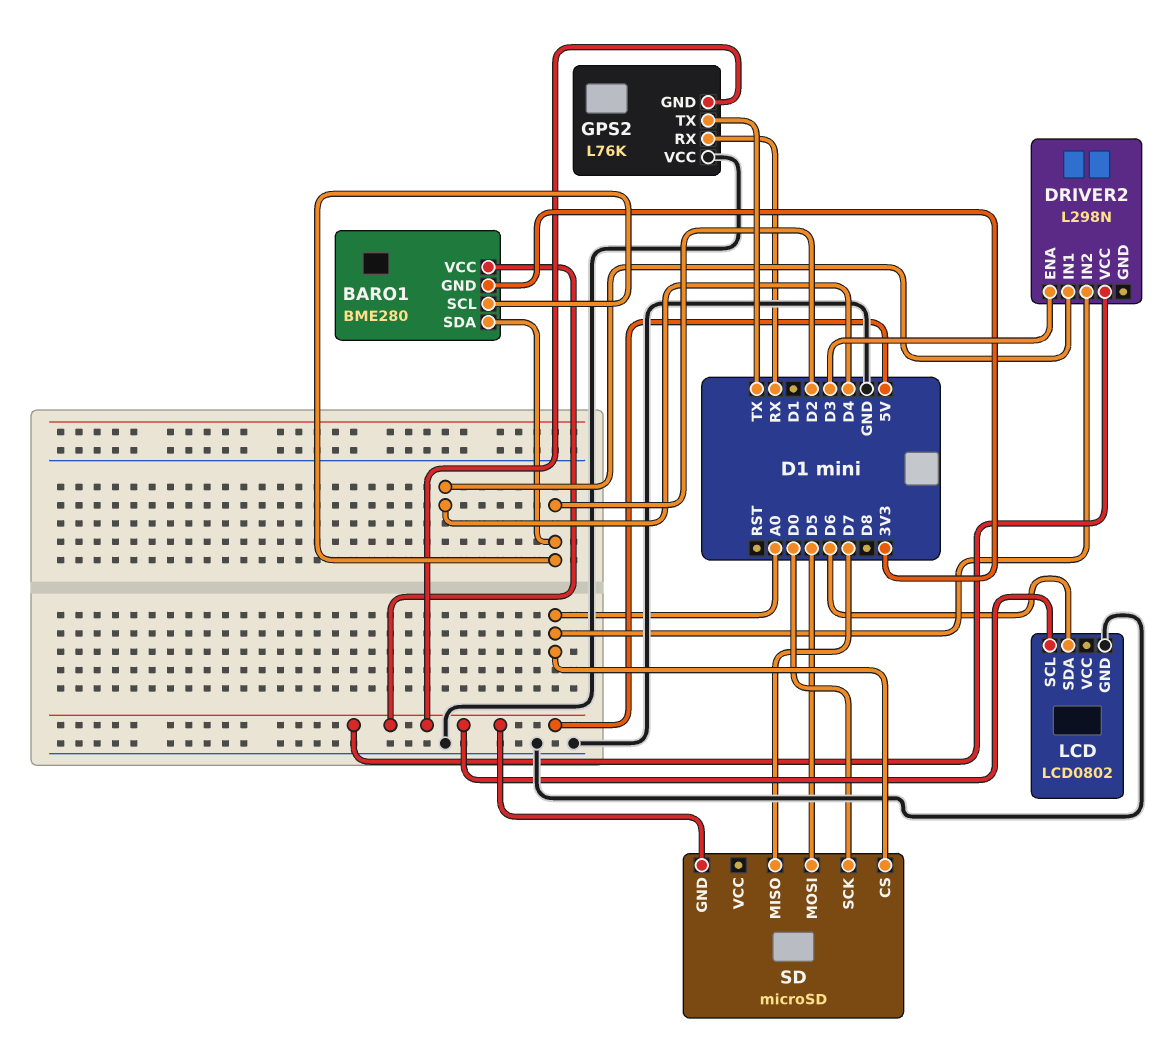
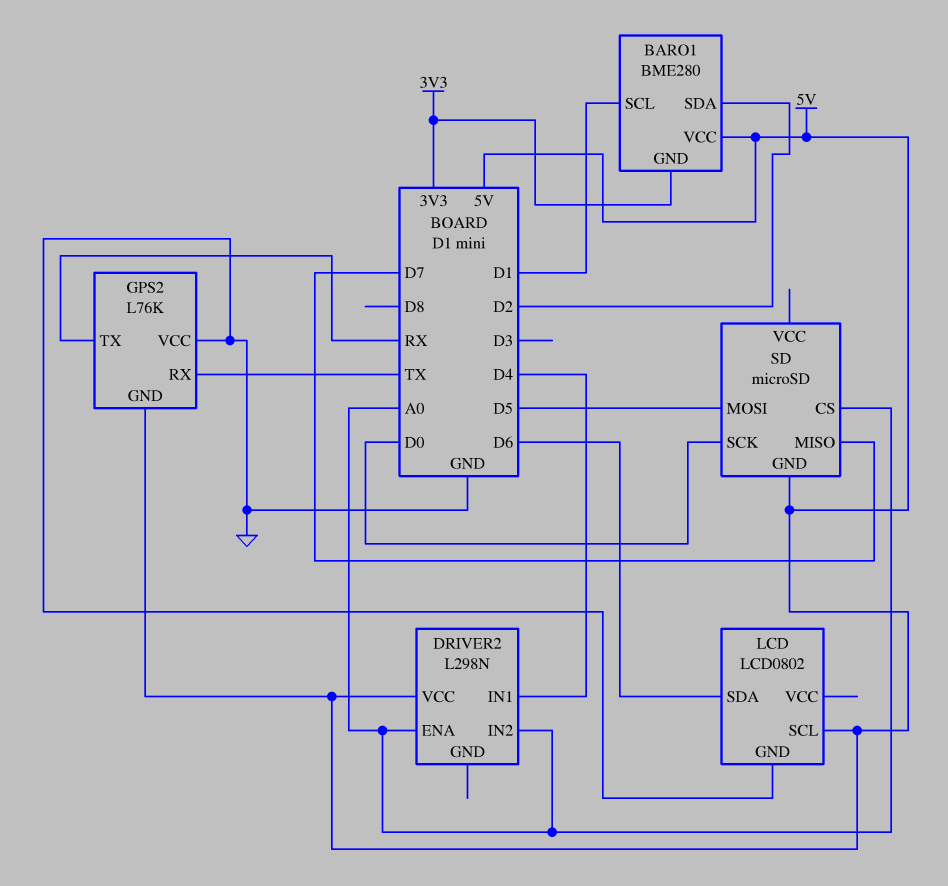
BARO1 pin SCL: D2 -> D1
DRIVER2 pin ENA: D3 -> A0
GPS2 pin RX: RX -> TX
GPS2 pin TX: TX -> RX

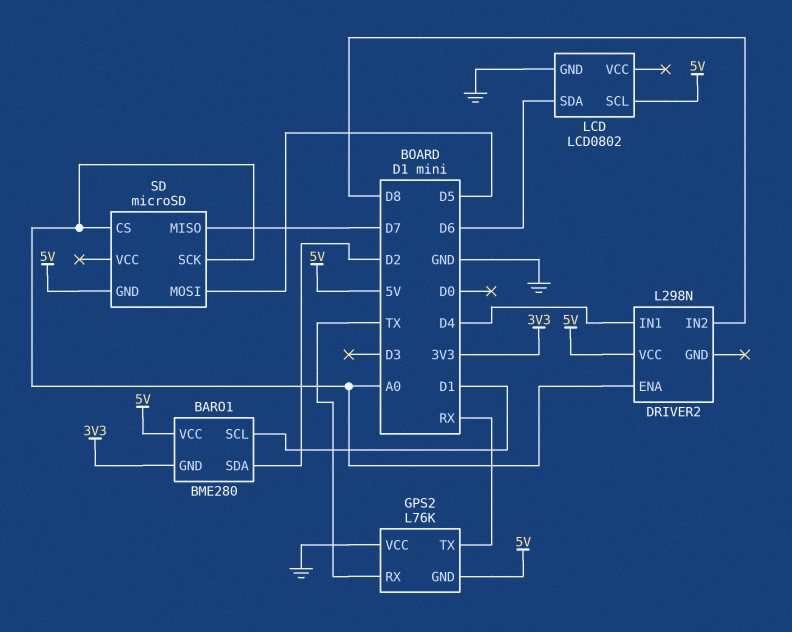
DRIVER2 pin IN2: A0 -> D8
SD pin SCK: D0 -> A0

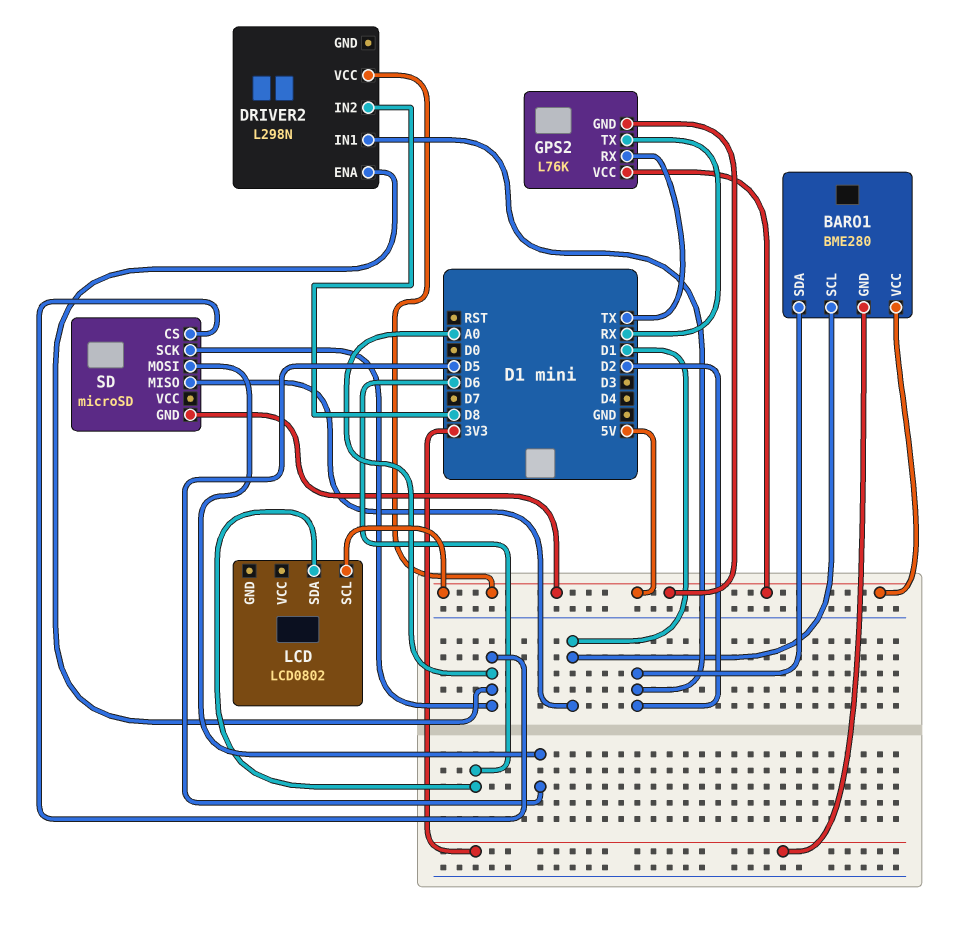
DRIVER2 pin IN1: D4 -> D2
GPS2 pin VCC: GND -> 5V
LCD pin GND: GND -> none
SD pin MISO: D7 -> D1

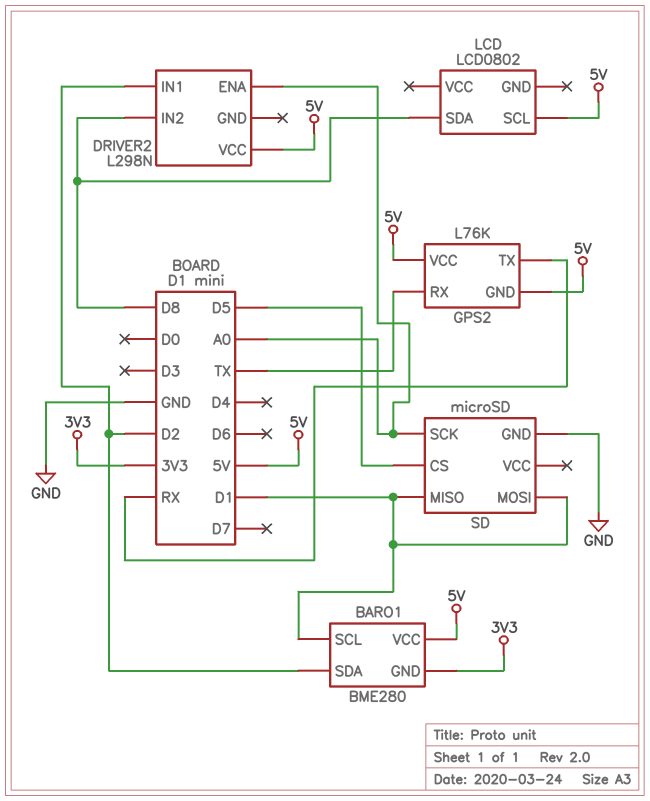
LCD pin SDA: D6 -> D8
SD pin CS: A0 -> D5
SD pin GND: 5V -> GND
SD pin MOSI: D5 -> D1

